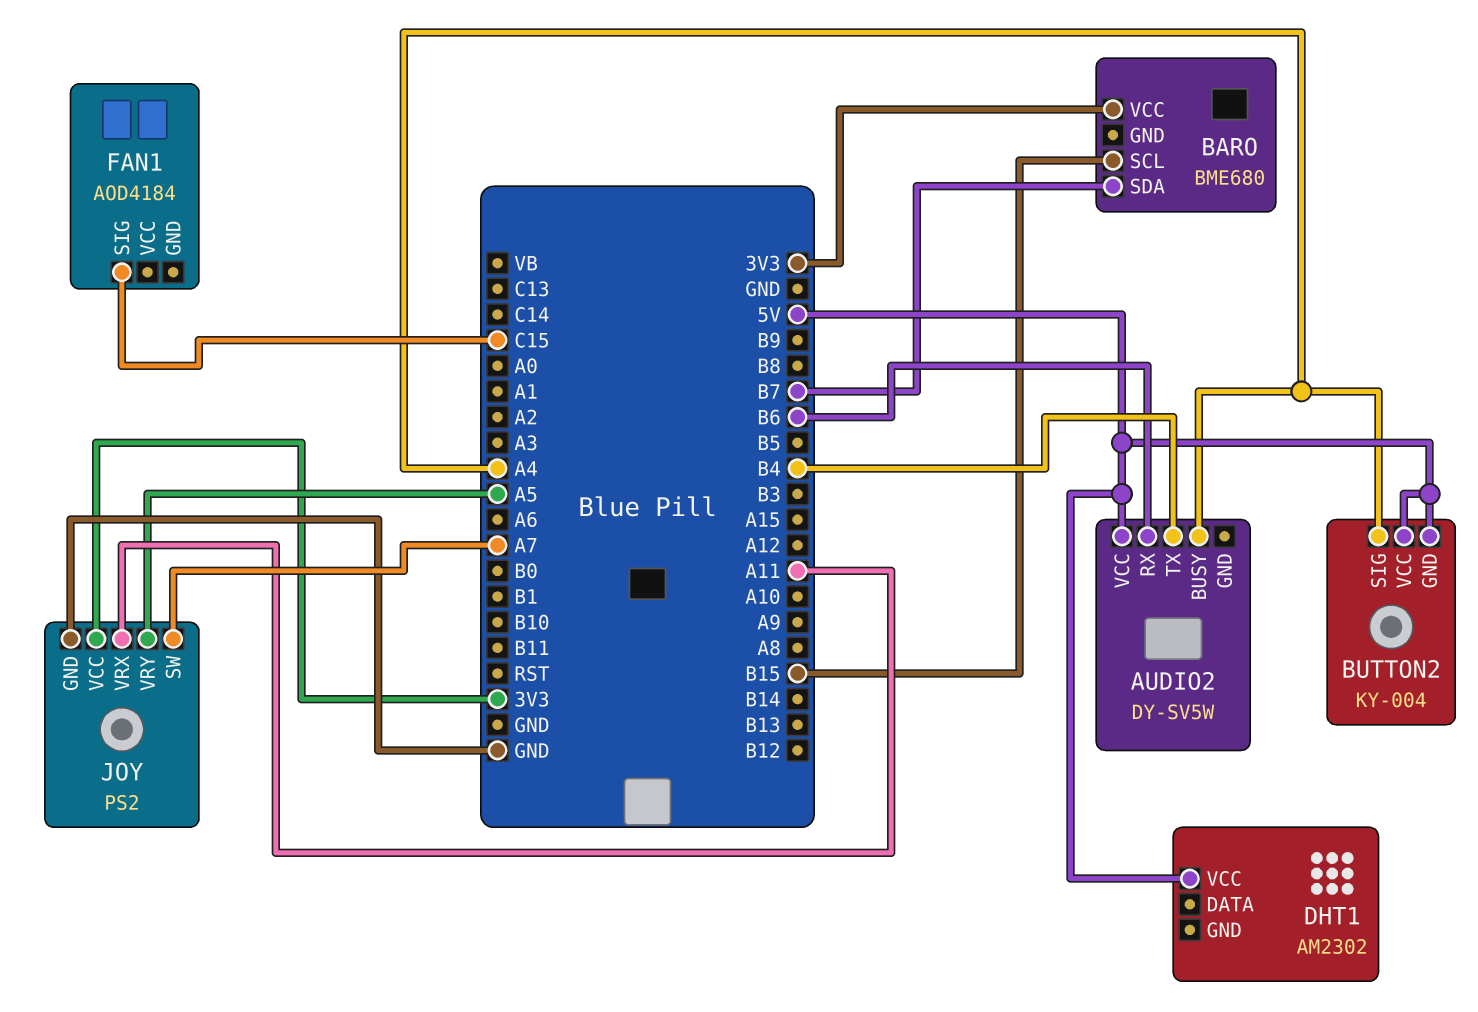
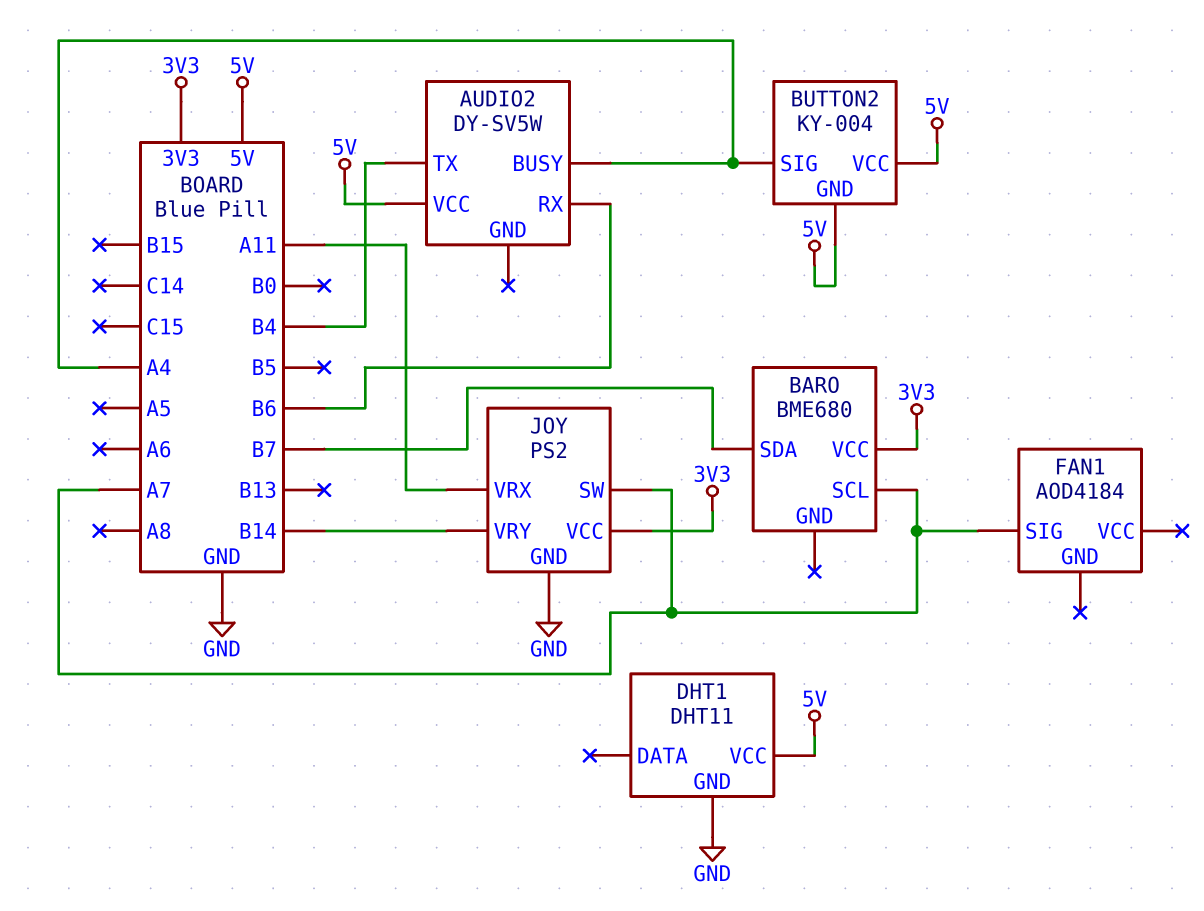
BARO pin SCL: B15 -> A7
DHT1: AM2302 -> DHT11
DHT1 pin GND: none -> GND
FAN1 pin SIG: C15 -> A7
JOY pin VRY: A5 -> B14

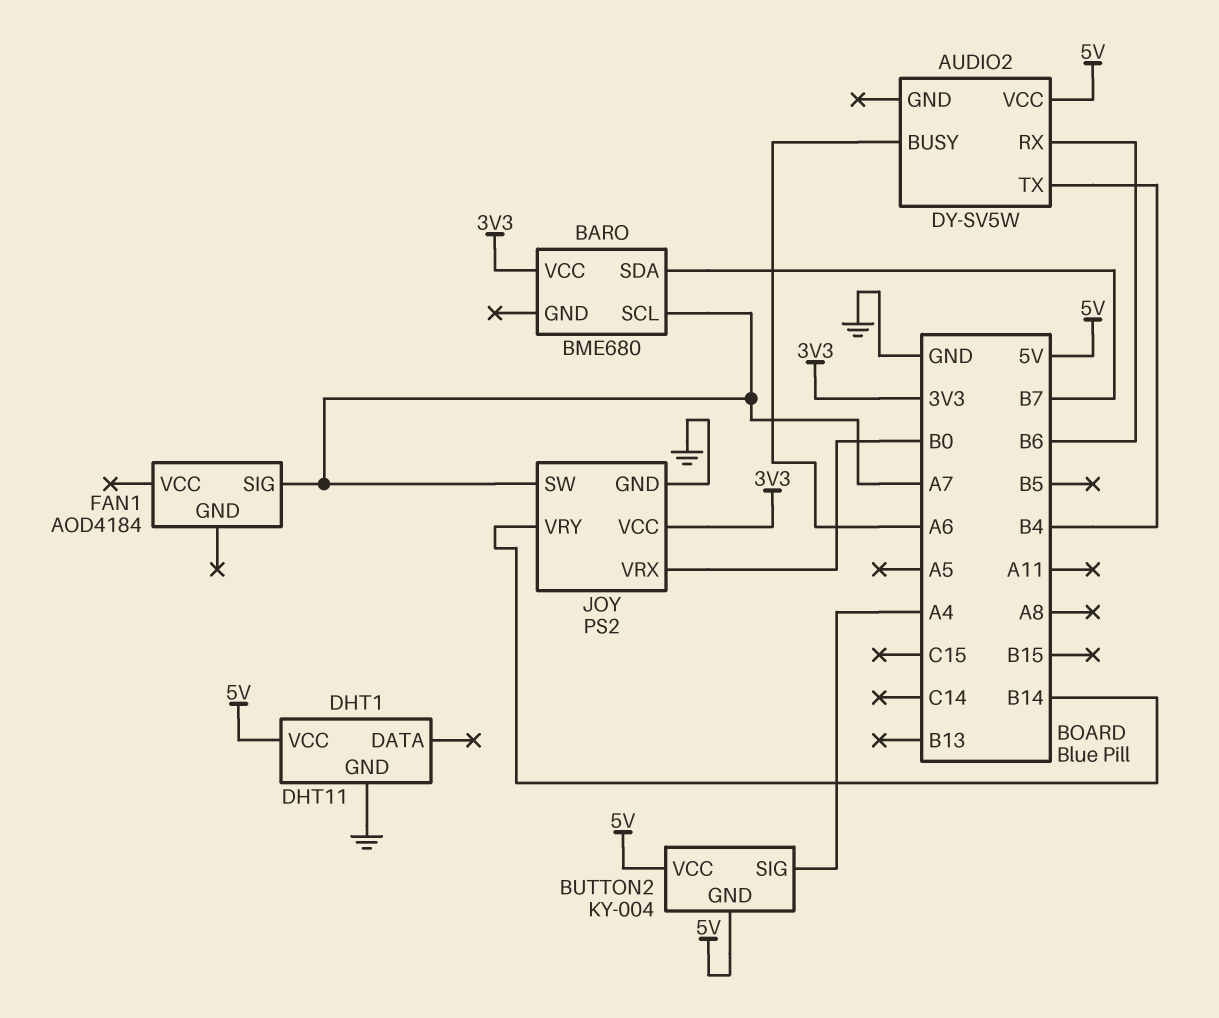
AUDIO2 pin BUSY: A4 -> A6
JOY pin VRX: A11 -> B0

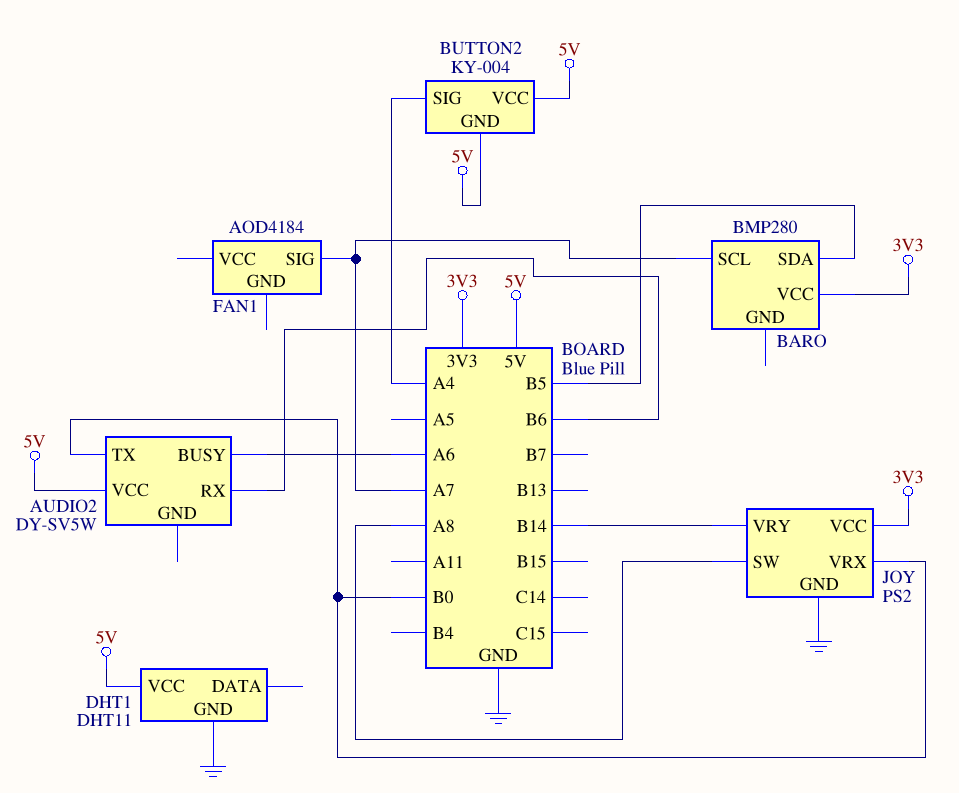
AUDIO2 pin TX: B4 -> B0
BARO: BME680 -> BMP280
BARO pin SDA: B7 -> B5
JOY pin SW: A7 -> A8

